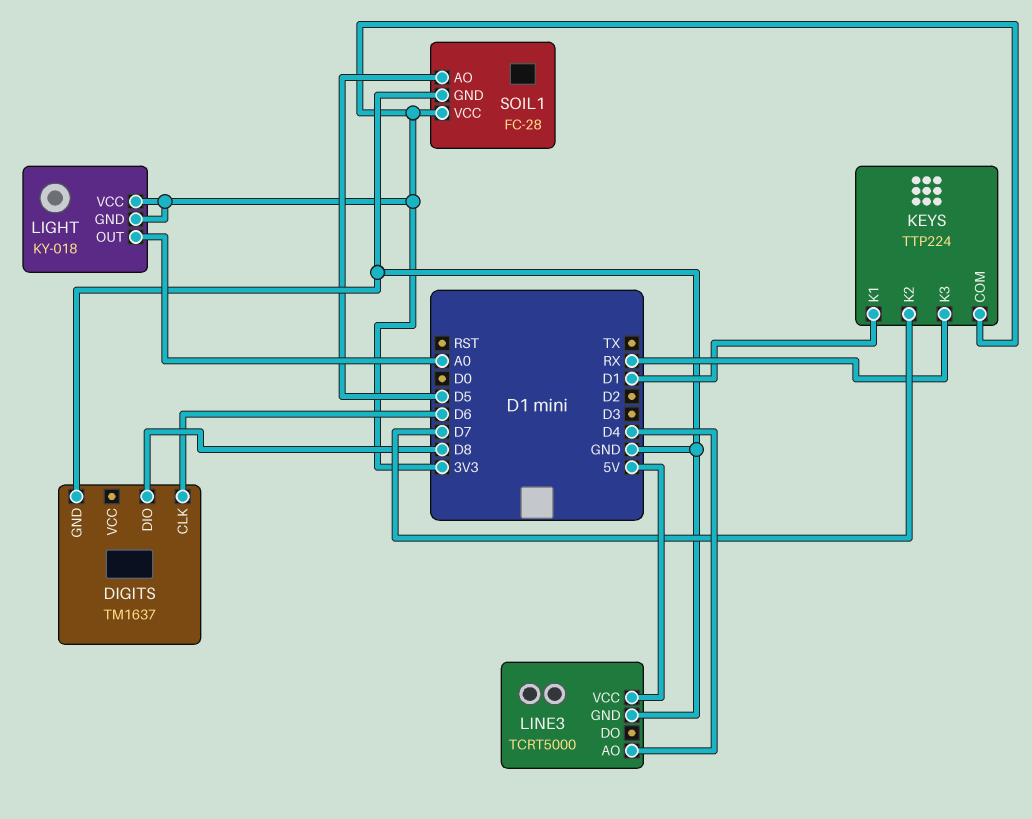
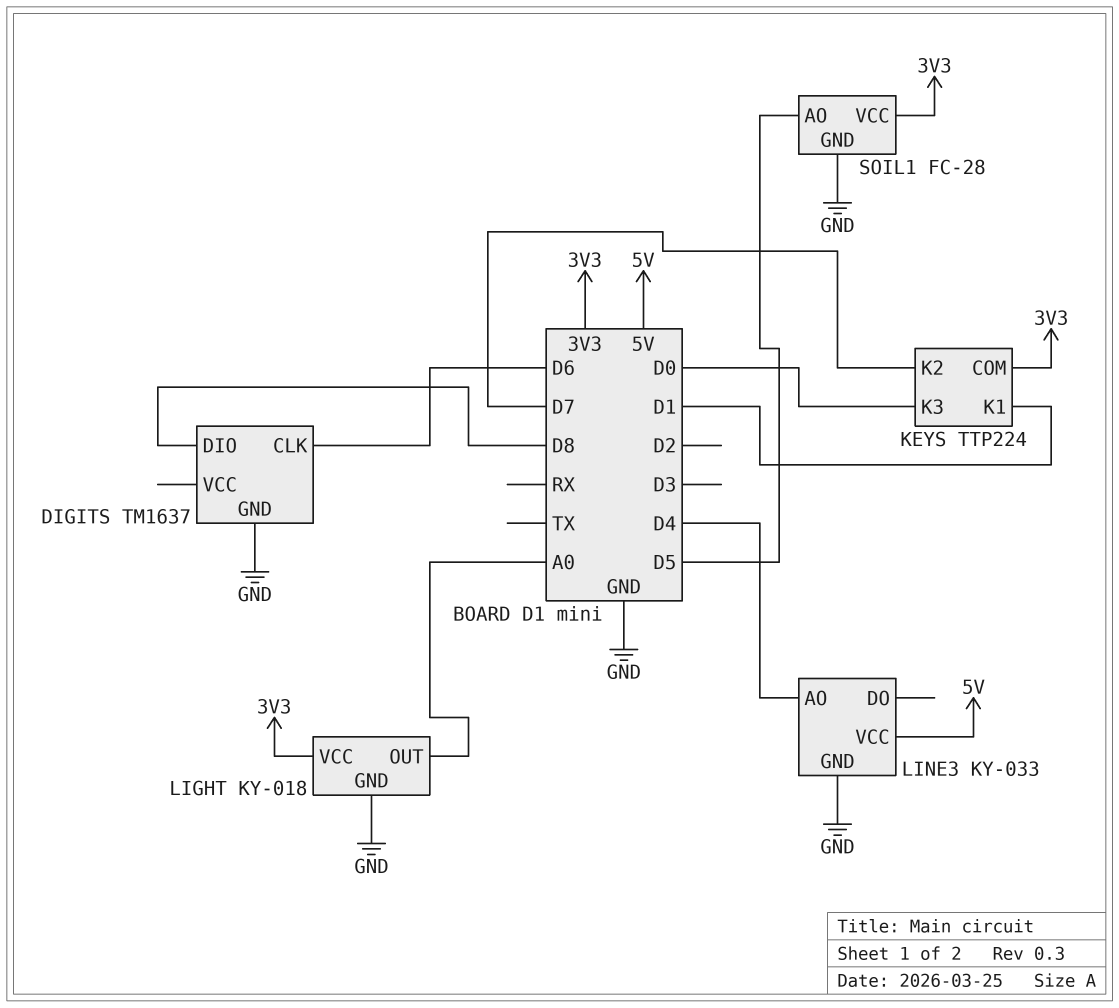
KEYS pin K3: RX -> D0
LIGHT pin GND: 3V3 -> GND
LINE3: TCRT5000 -> KY-033

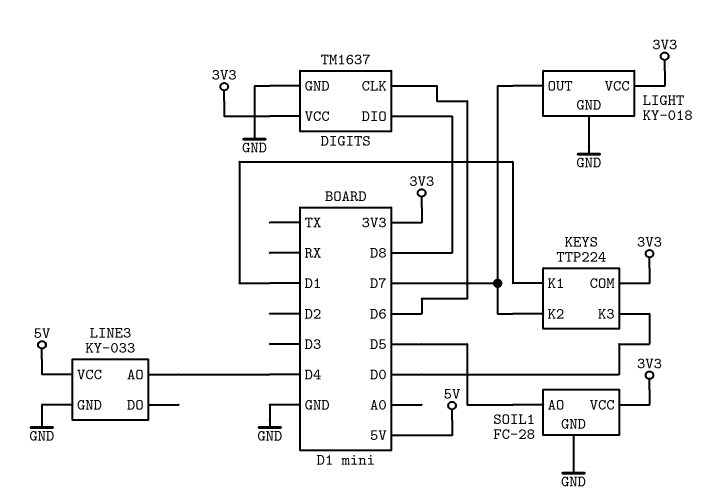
DIGITS pin VCC: none -> 3V3
LIGHT pin OUT: A0 -> D7

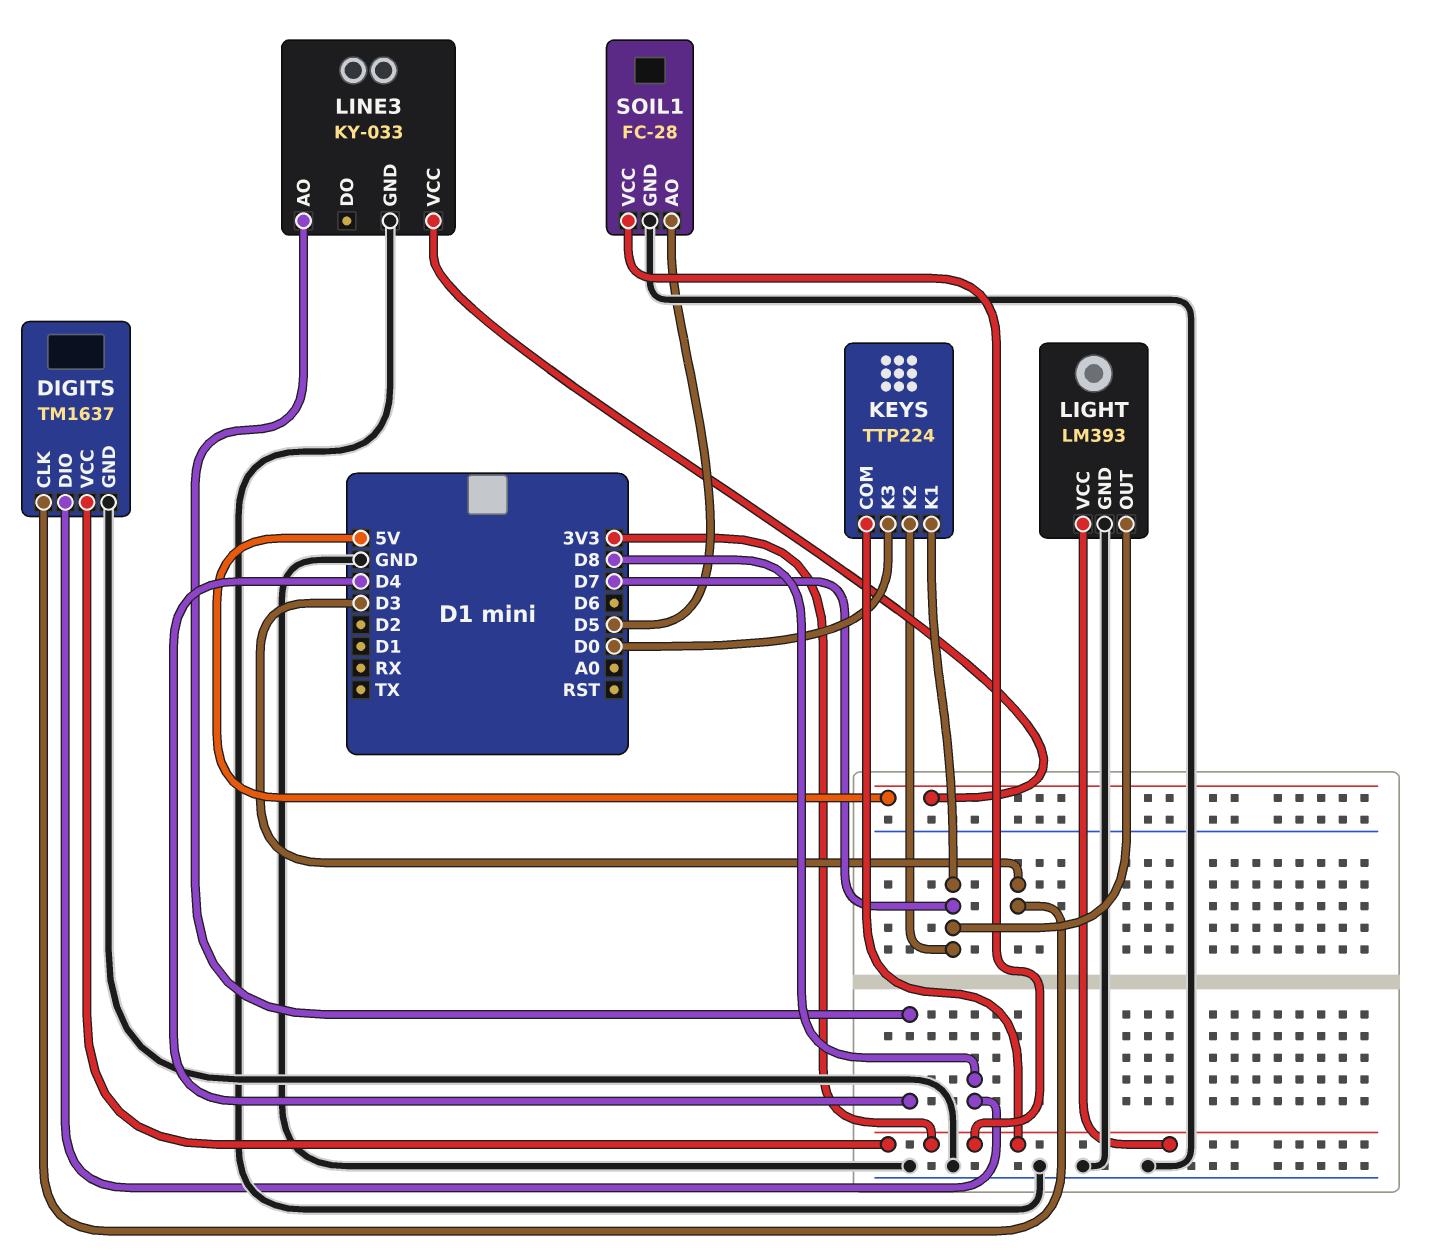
DIGITS pin CLK: D6 -> D3
KEYS pin K1: D1 -> D7
LIGHT: KY-018 -> LM393

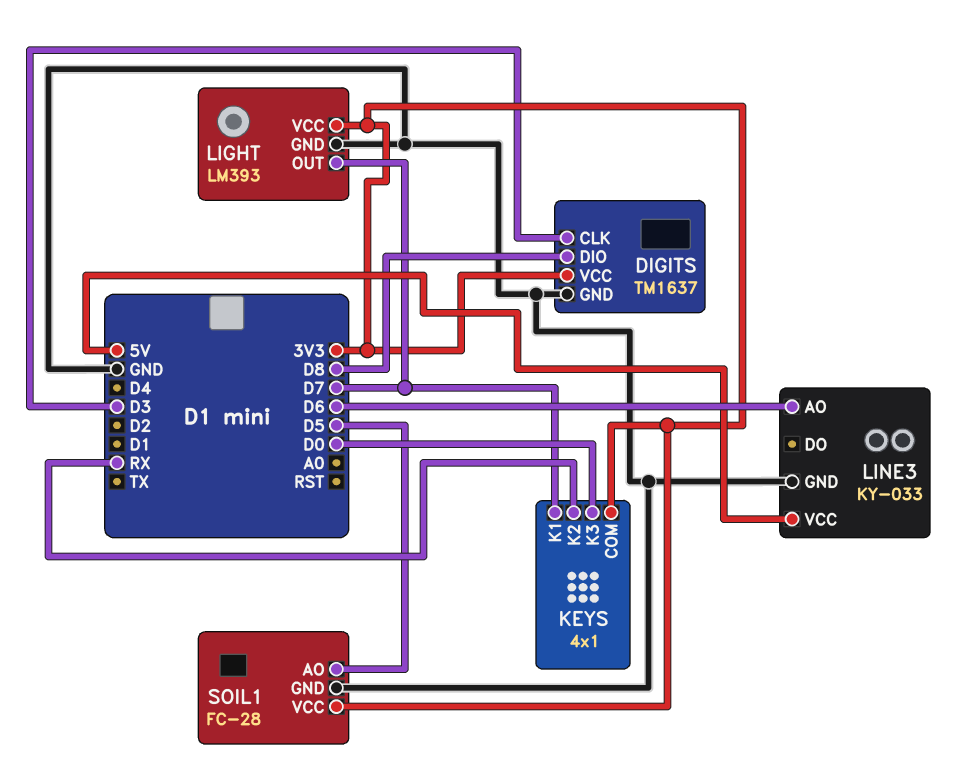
KEYS: TTP224 -> 4x1
KEYS pin K2: D7 -> RX
LINE3 pin AO: D4 -> D6

